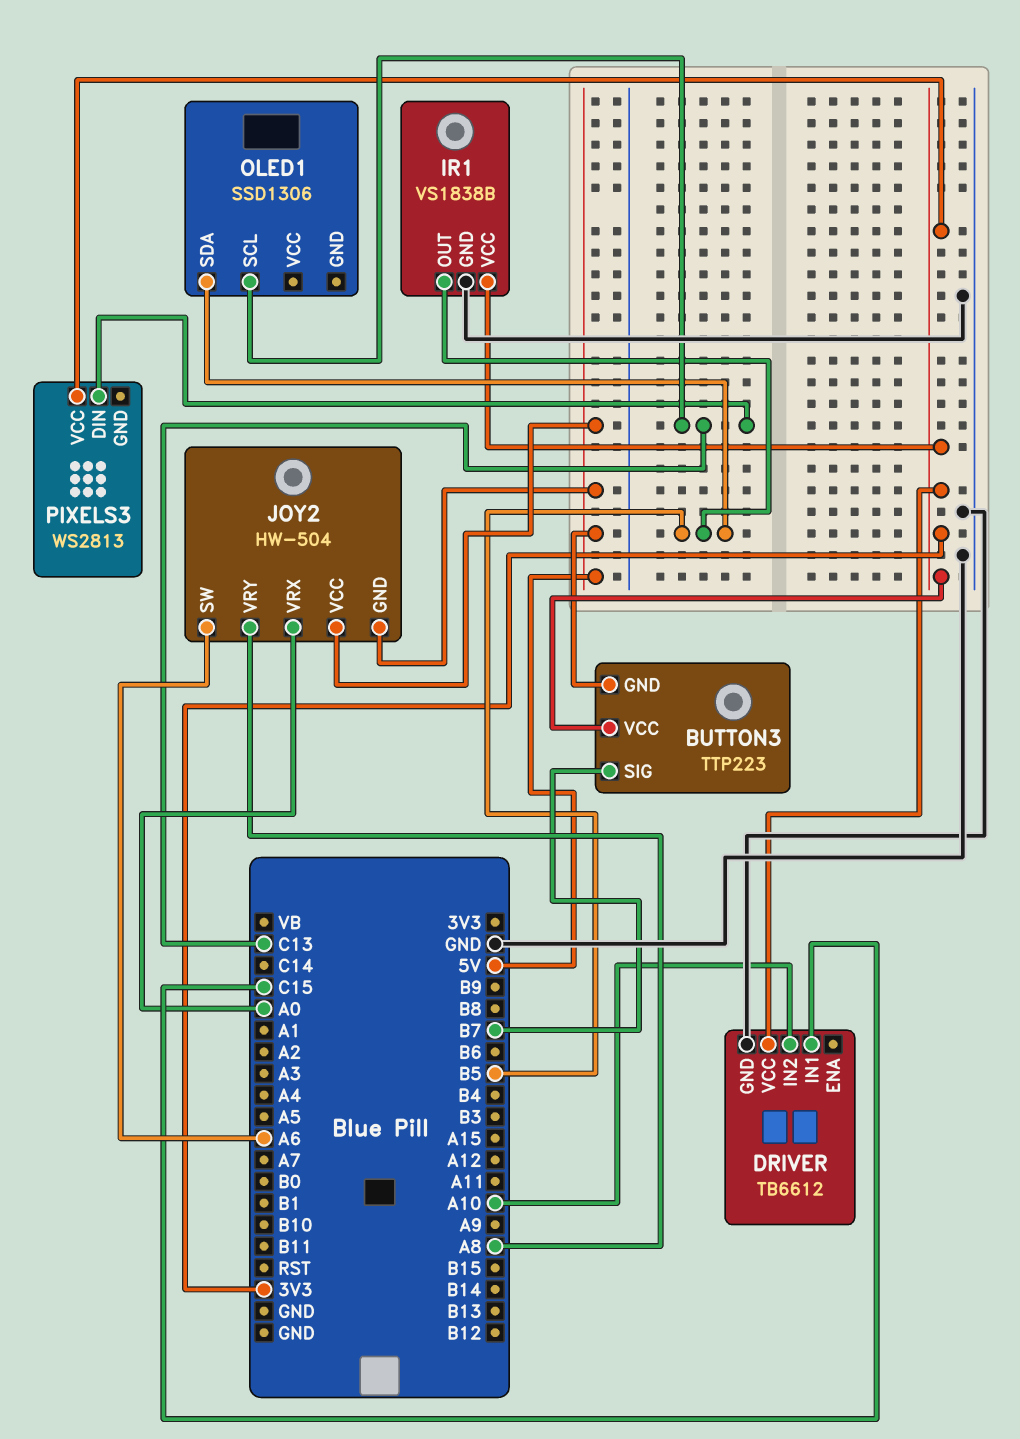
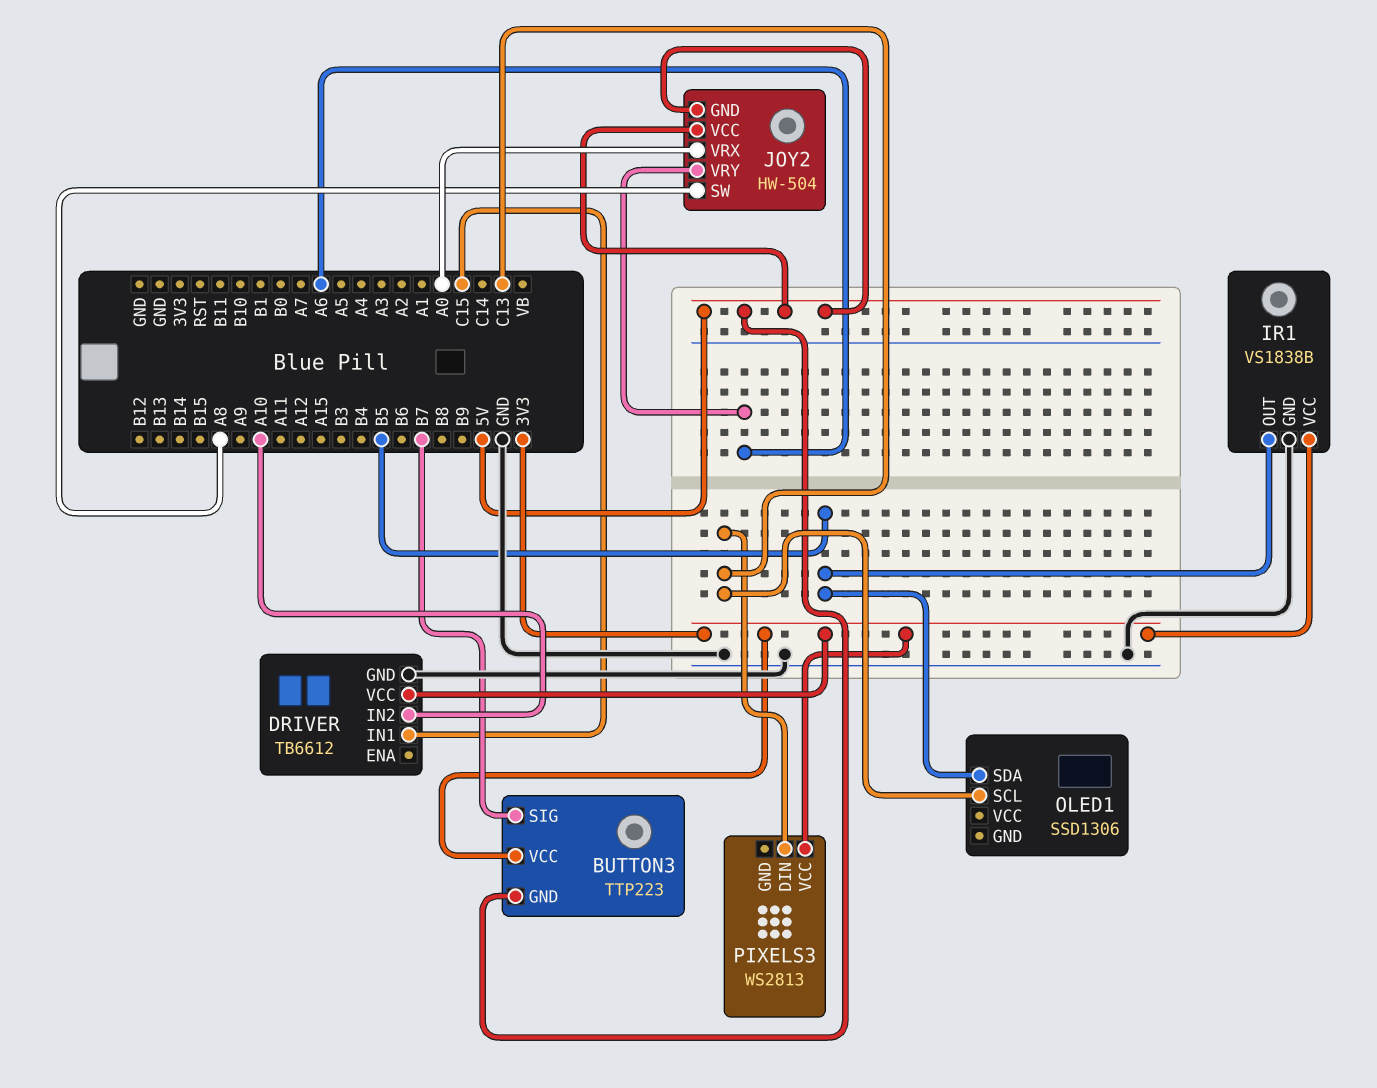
JOY2 pin SW: A6 -> A8
JOY2 pin VRY: A8 -> A6

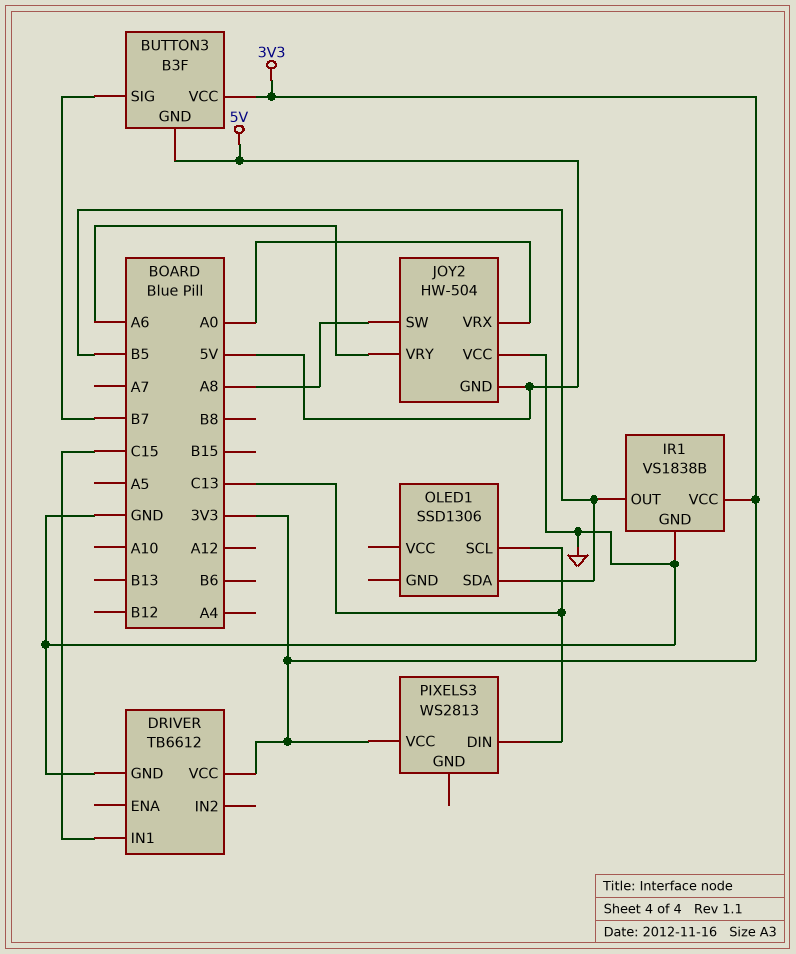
BUTTON3: TTP223 -> B3F
DRIVER pin IN2: A10 -> none
JOY2 pin VCC: 5V -> GND

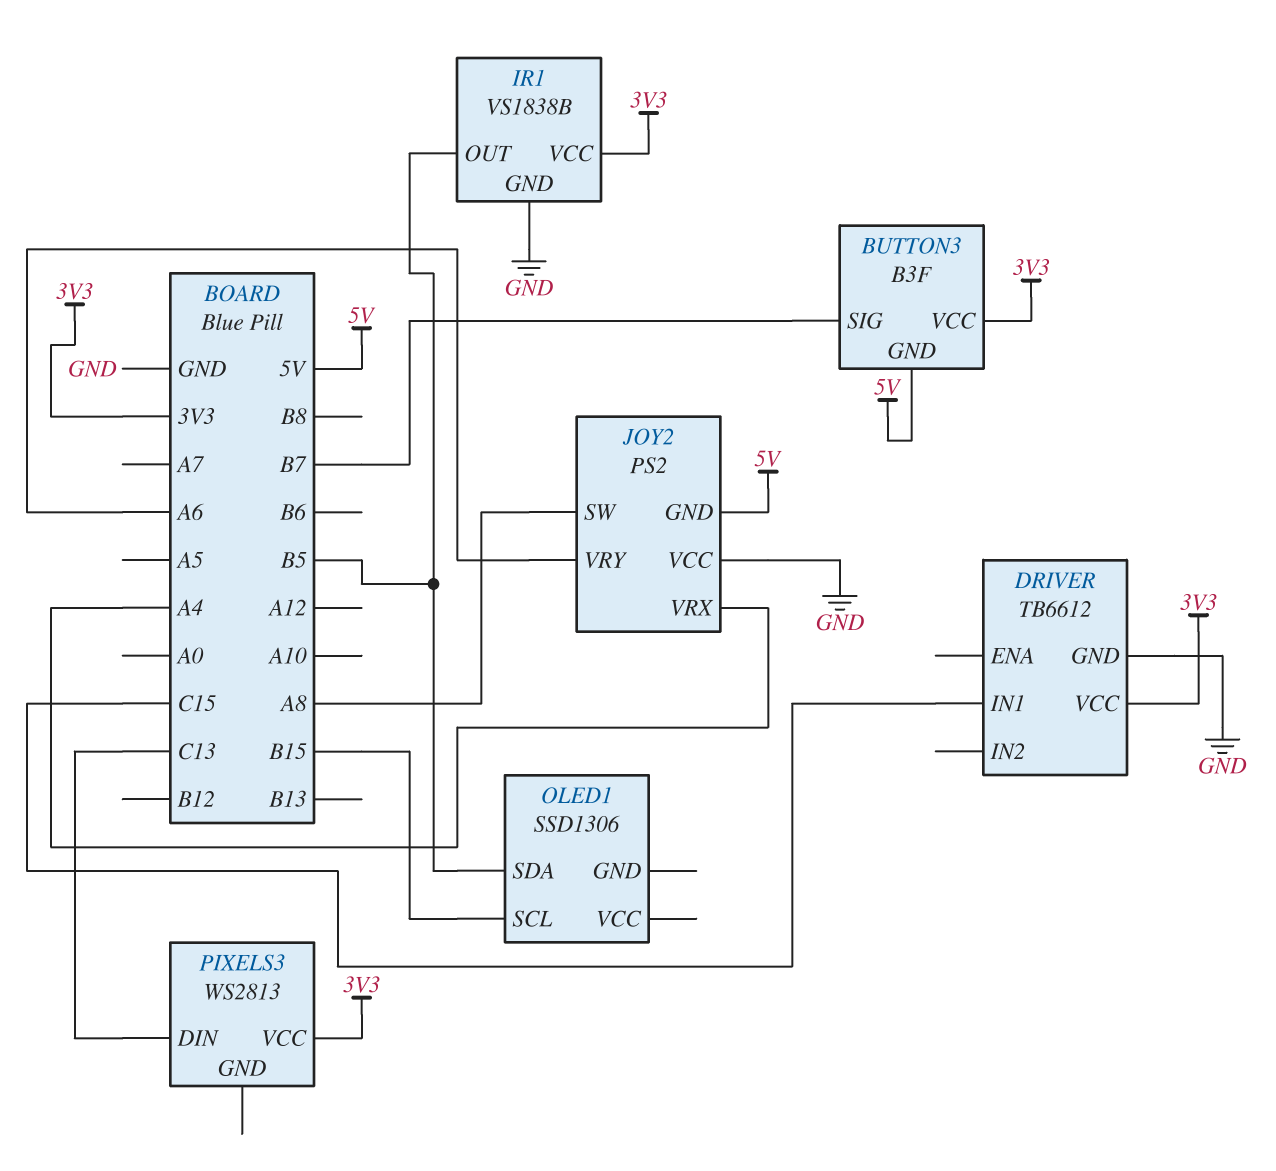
JOY2: HW-504 -> PS2
JOY2 pin VRX: A0 -> A4
OLED1 pin SCL: C13 -> B15

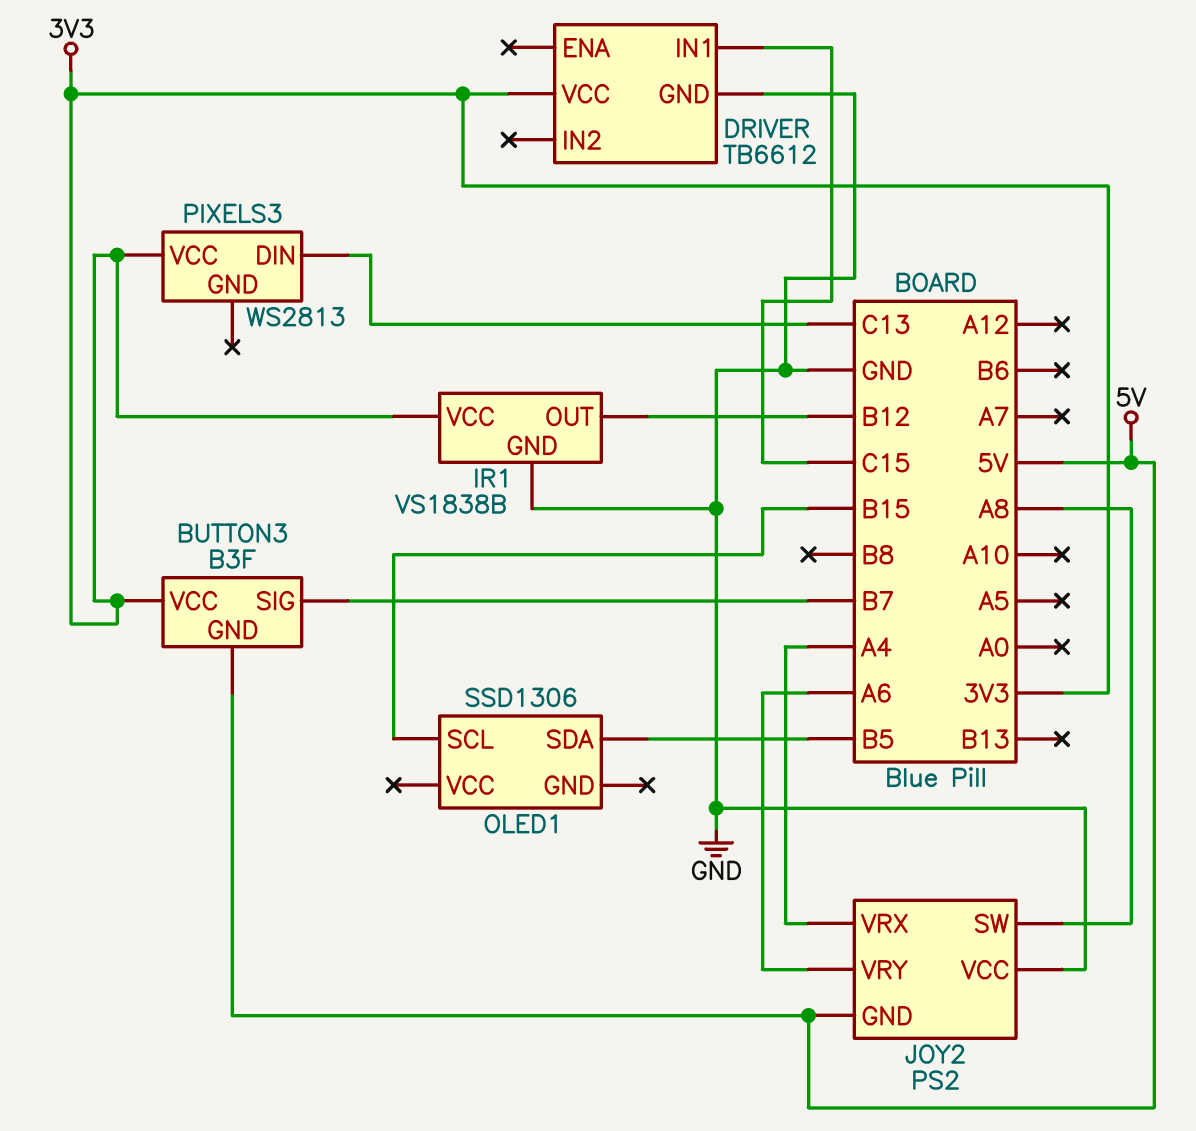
IR1 pin OUT: B5 -> B12

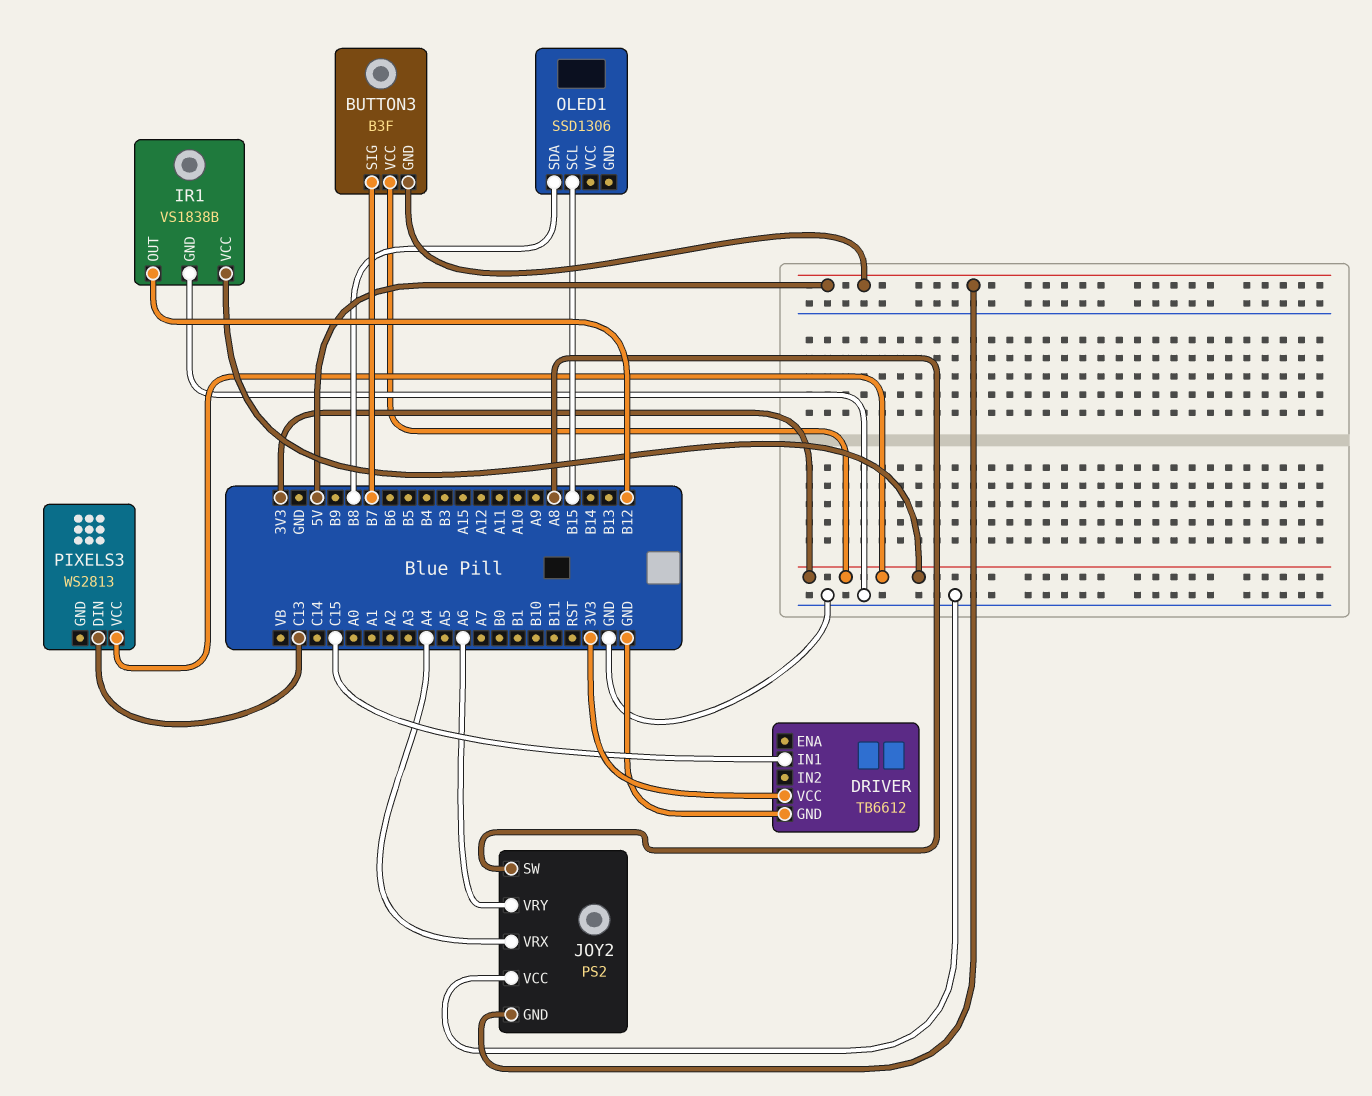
OLED1 pin SDA: B5 -> B8

